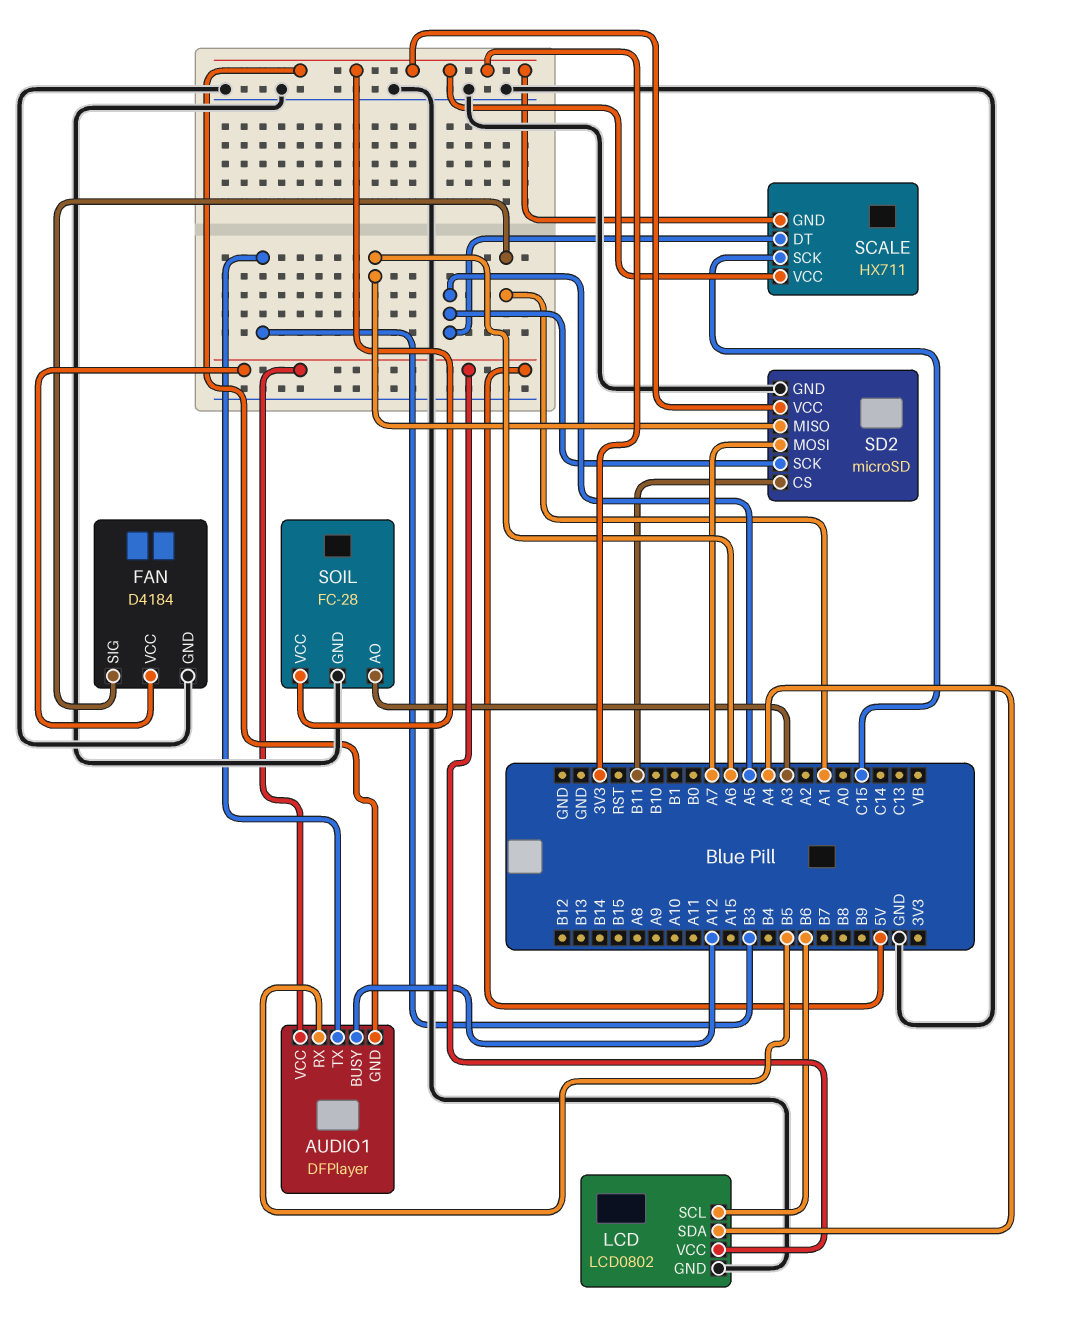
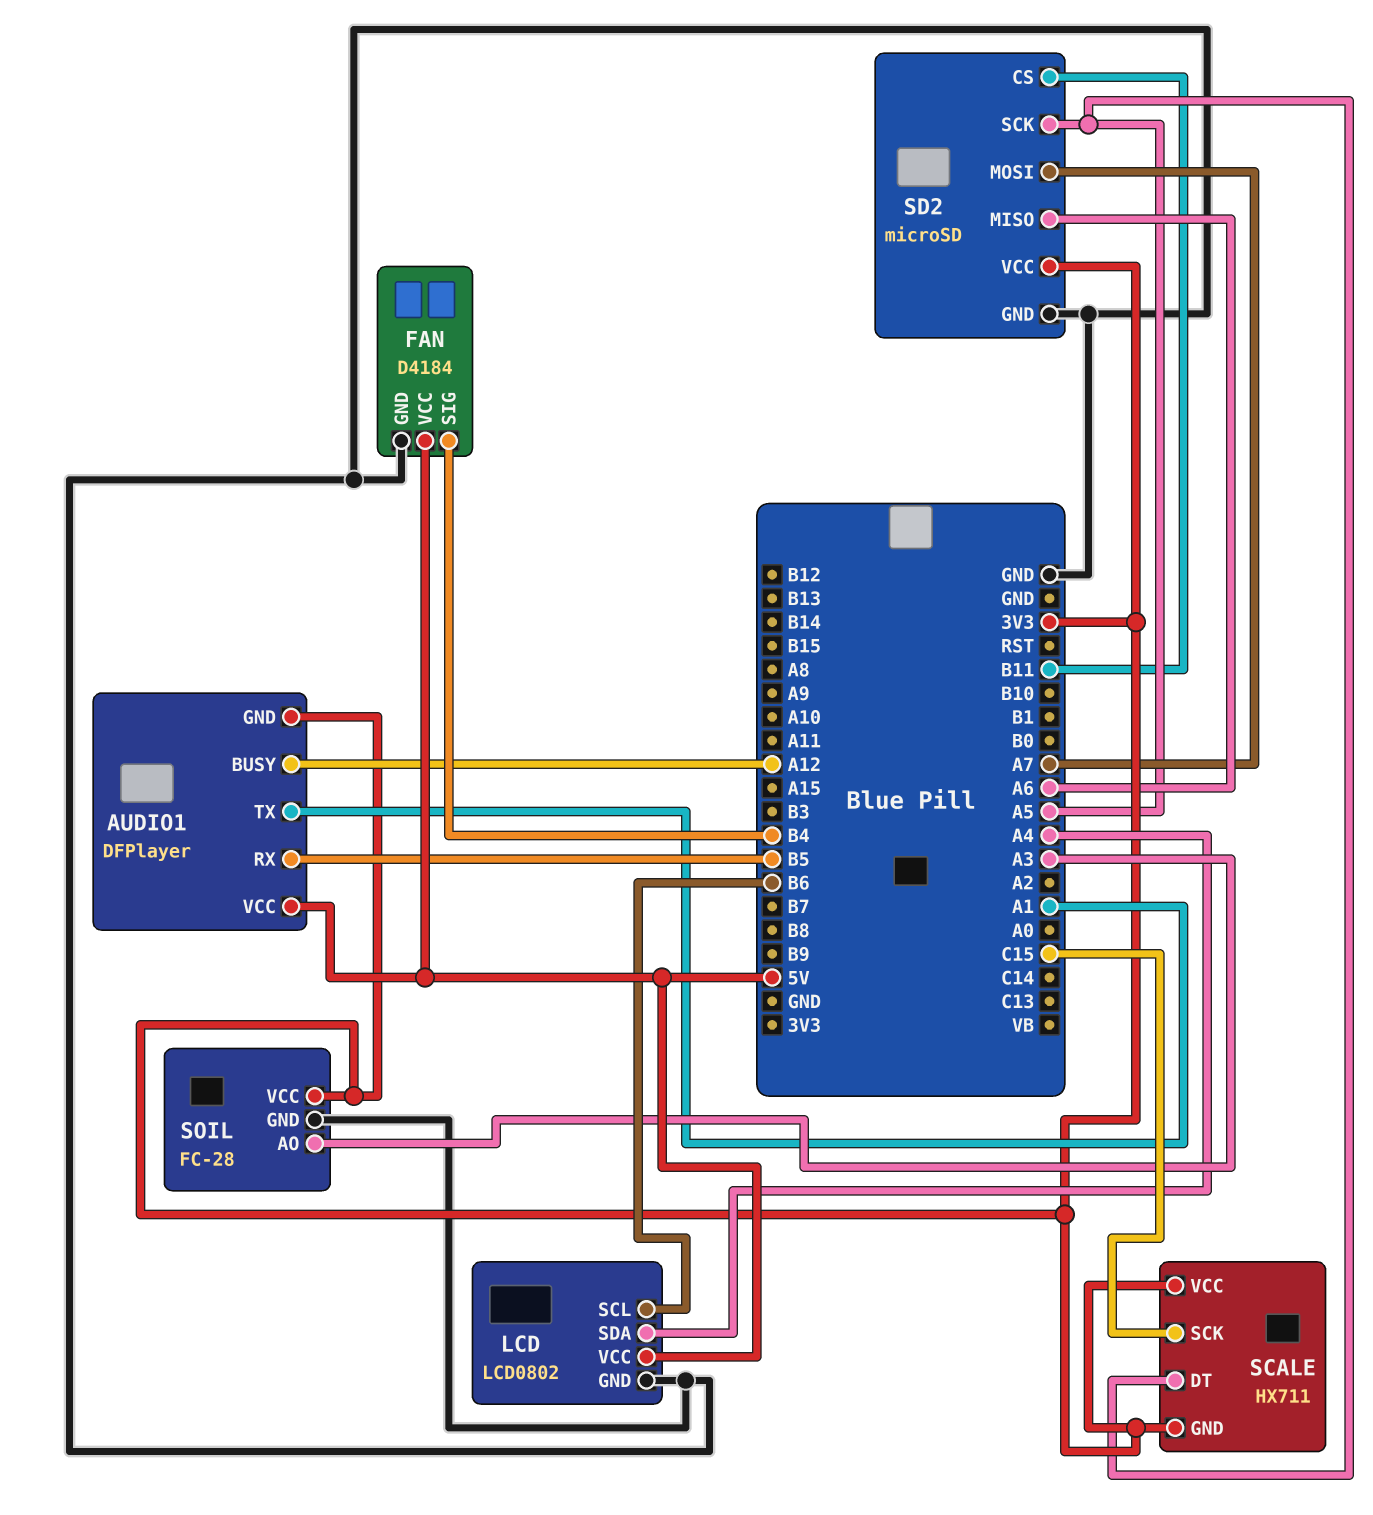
AUDIO1 pin TX: B3 -> A1
FAN pin SIG: A1 -> B4

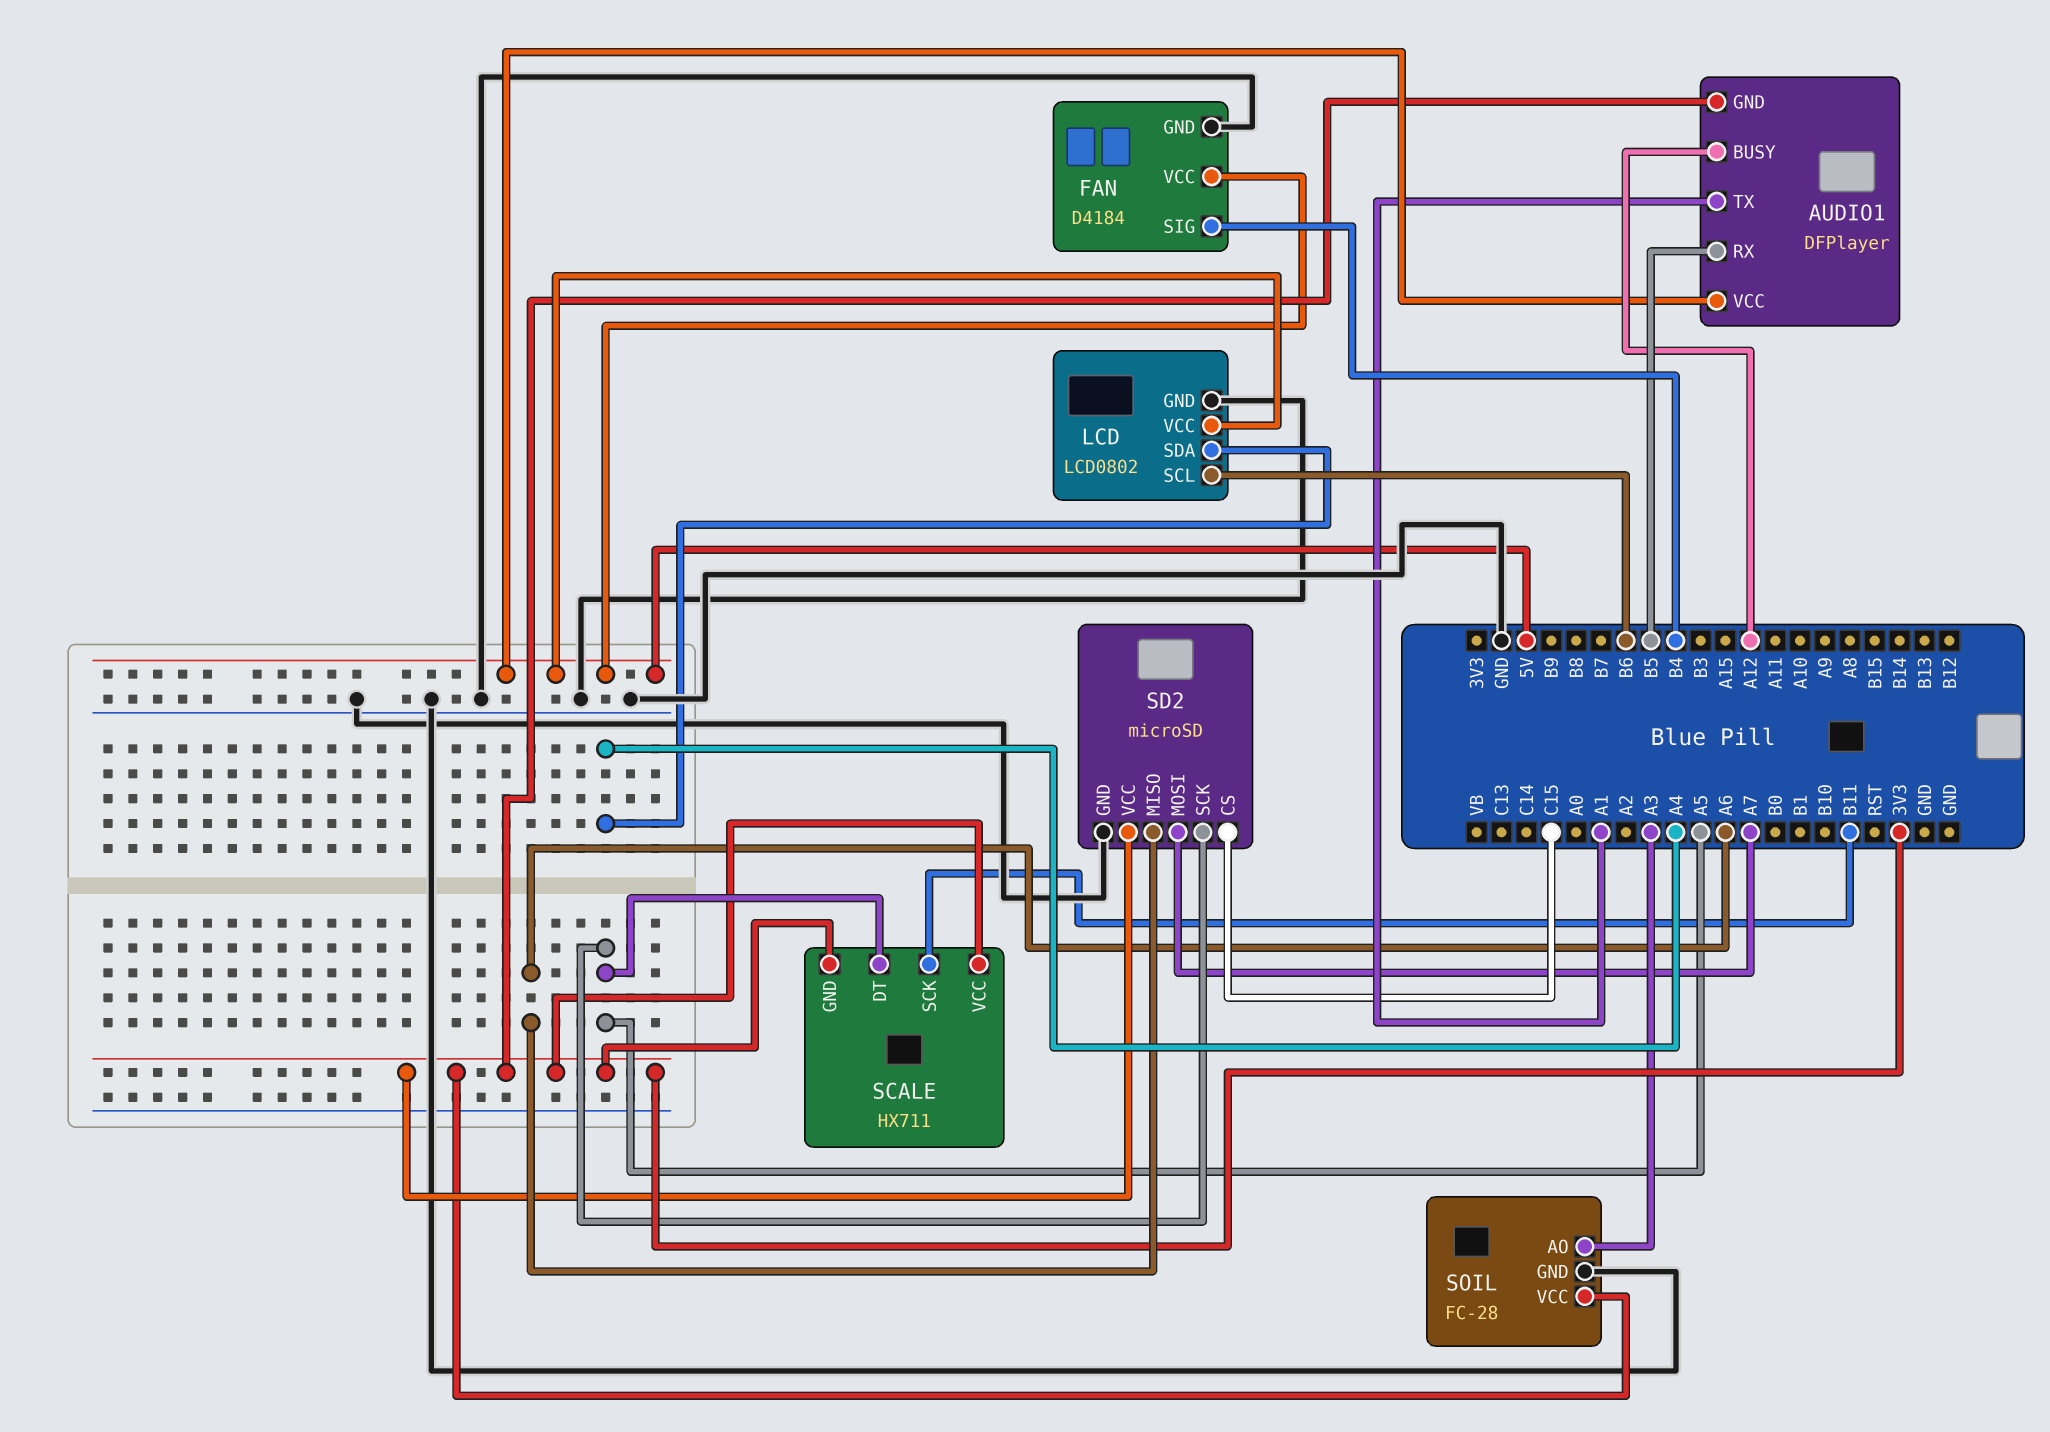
SCALE pin SCK: C15 -> B11
SD2 pin CS: B11 -> C15

